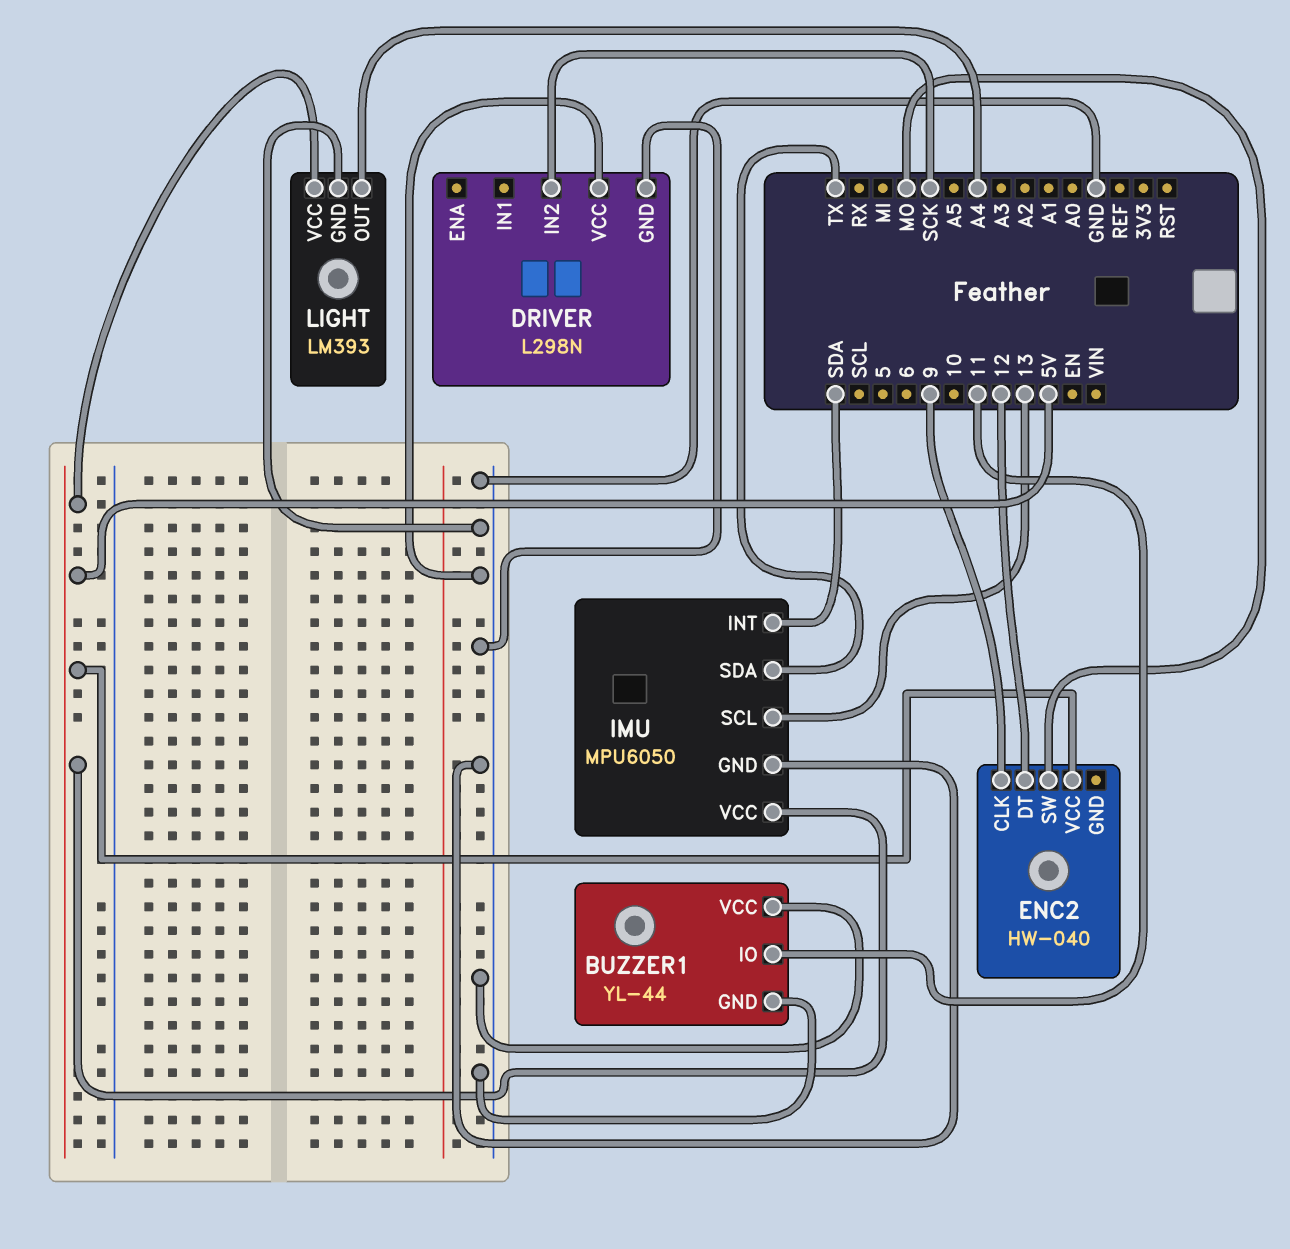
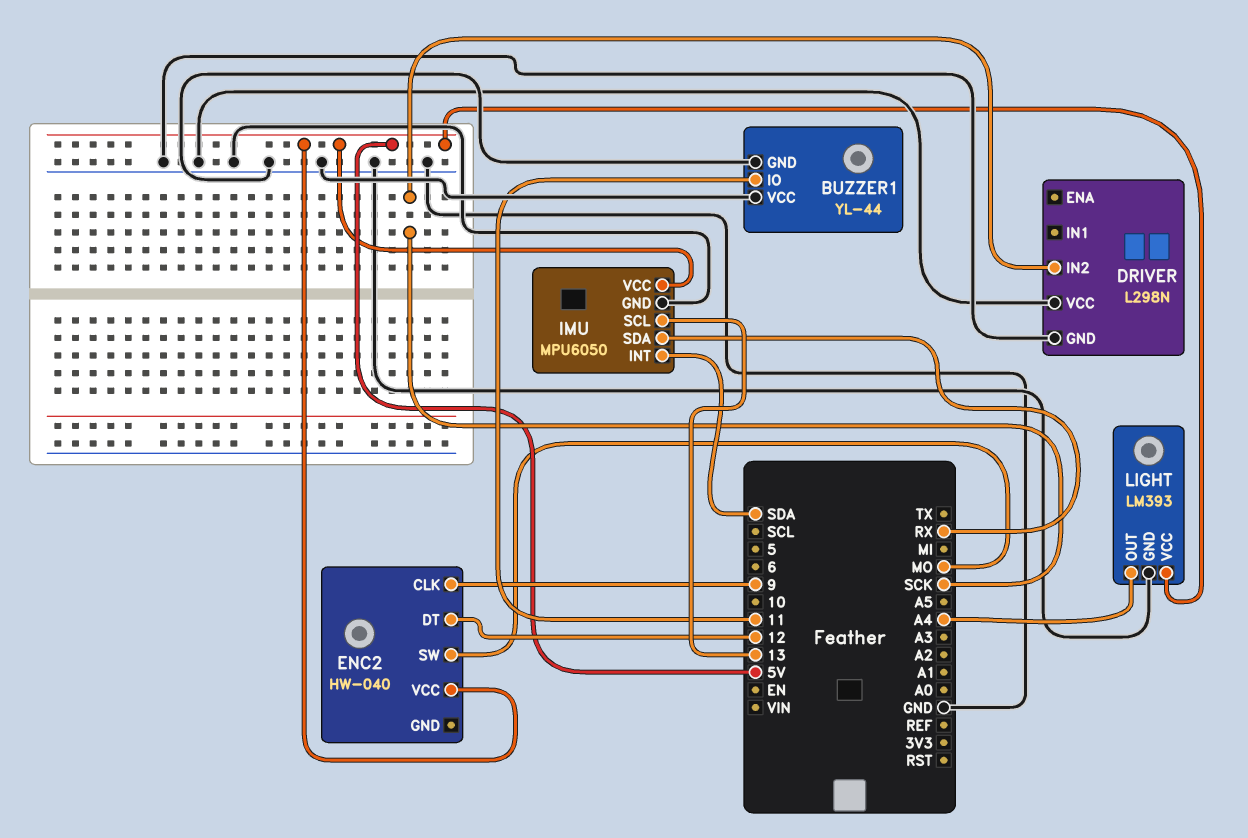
IMU pin SDA: TX -> RX

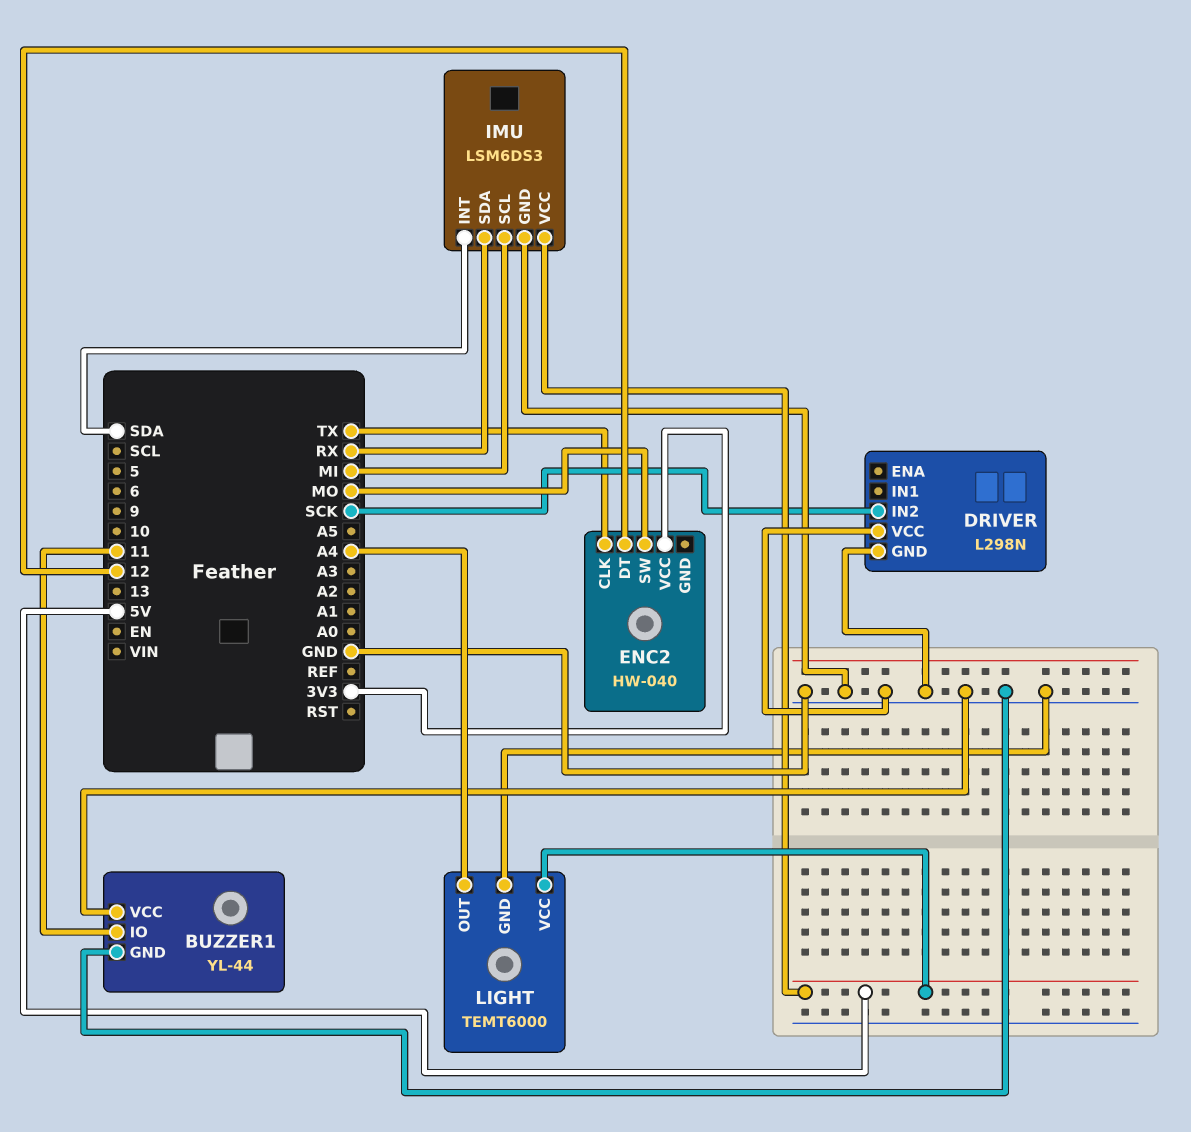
ENC2 pin CLK: 9 -> TX
ENC2 pin VCC: 5V -> 3V3
IMU: MPU6050 -> LSM6DS3
IMU pin SCL: 13 -> MI
LIGHT: LM393 -> TEMT6000

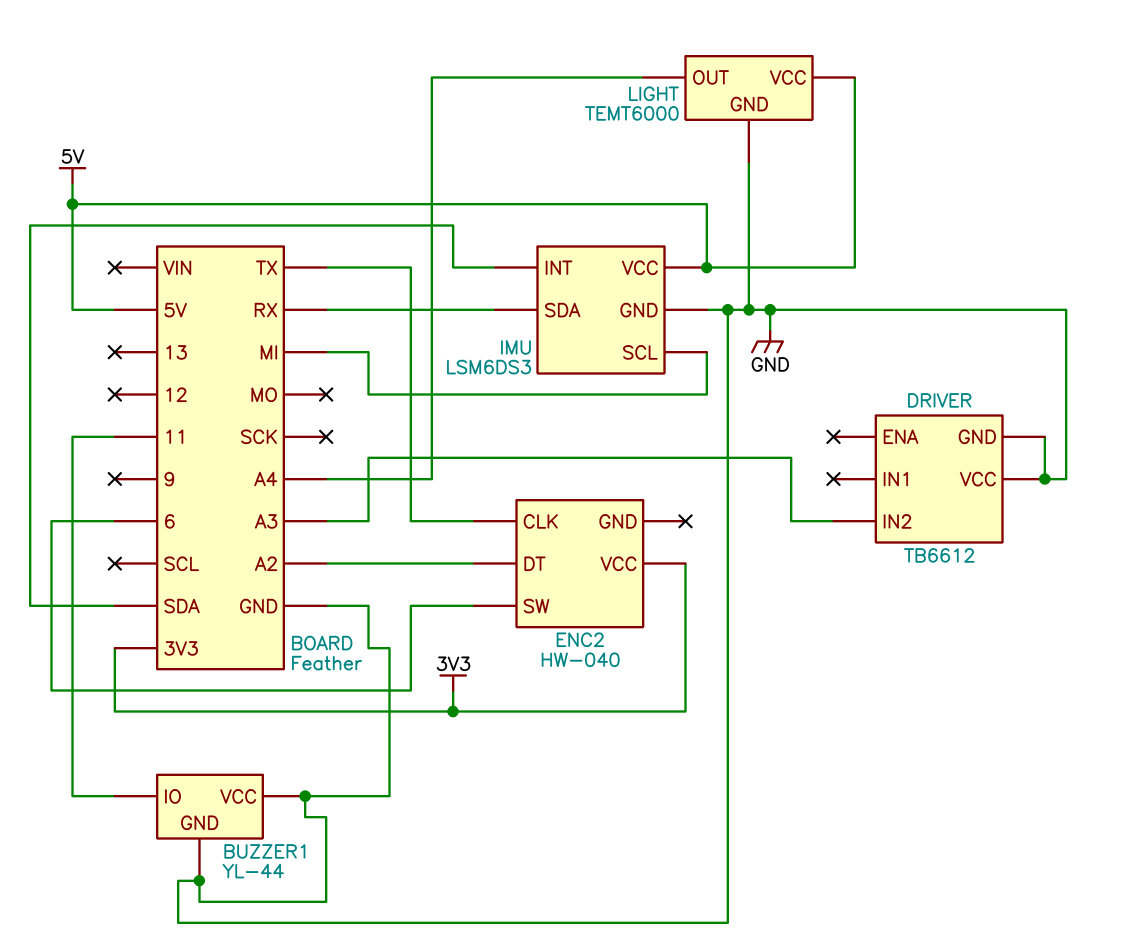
DRIVER: L298N -> TB6612
DRIVER pin IN2: SCK -> A3
ENC2 pin DT: 12 -> A2
ENC2 pin SW: MO -> 6

